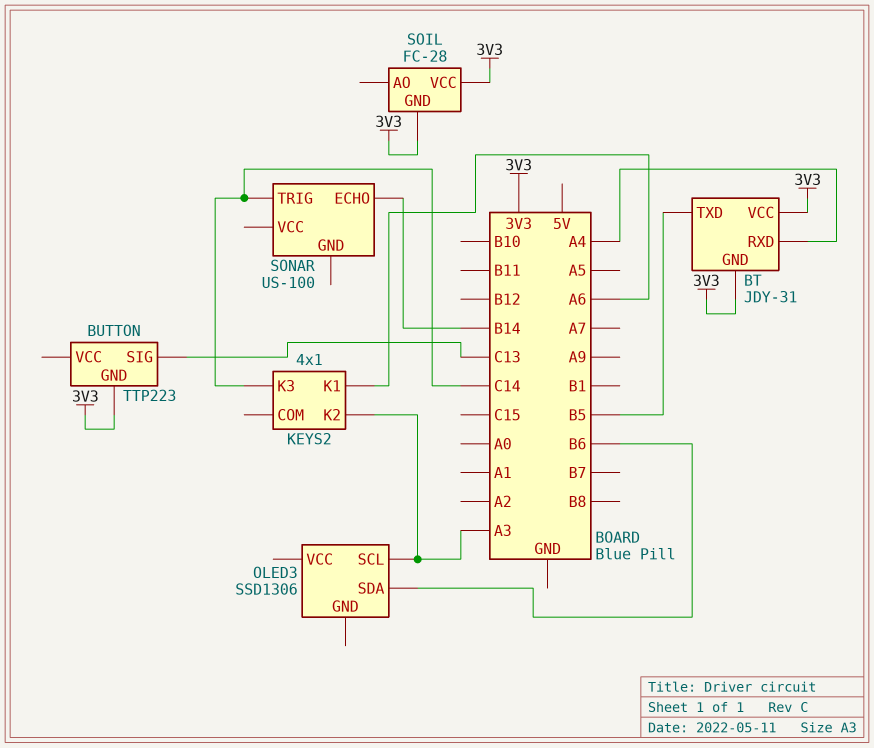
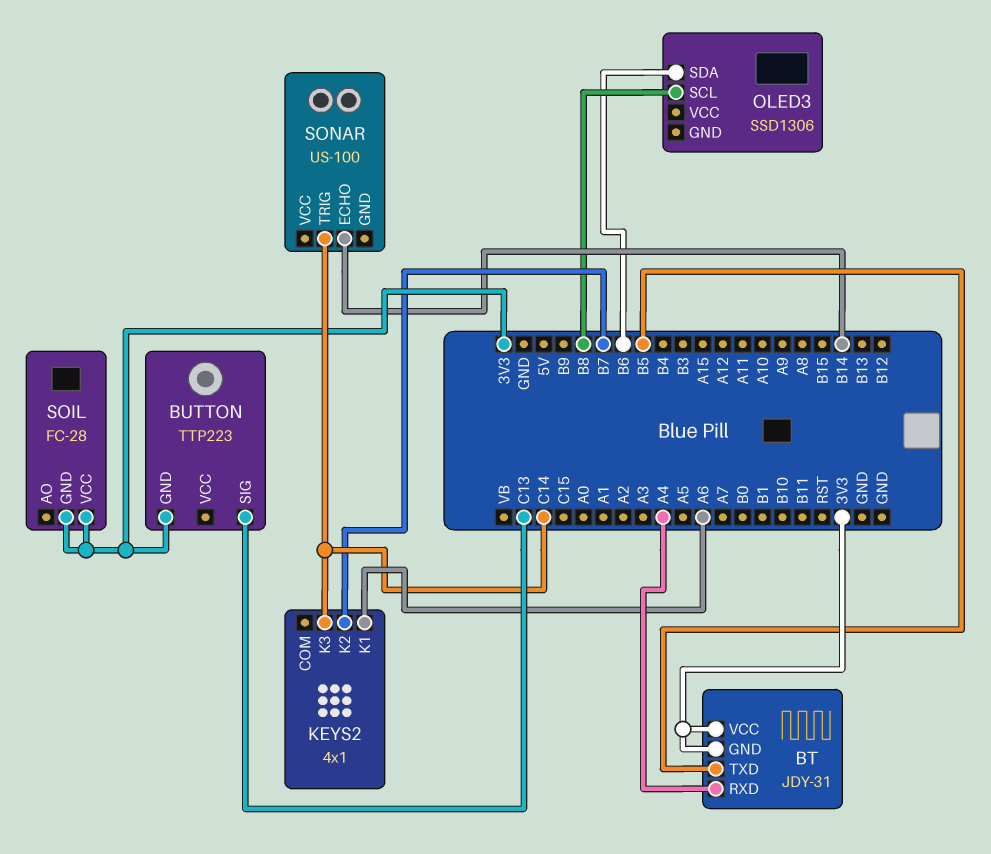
KEYS2 pin K2: A3 -> B7
OLED3 pin SCL: A3 -> B8

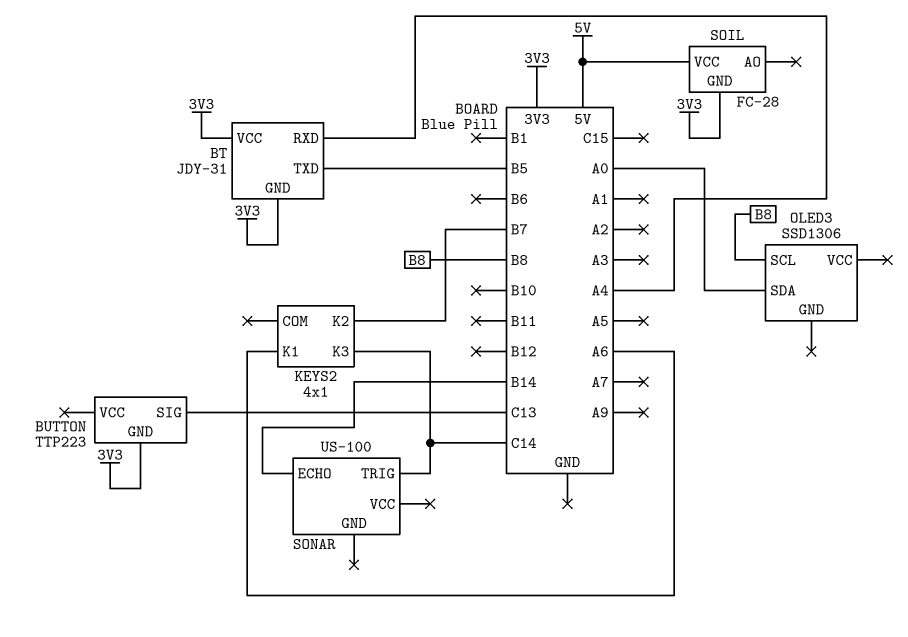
OLED3 pin SDA: B6 -> A0
SOIL pin VCC: 3V3 -> 5V

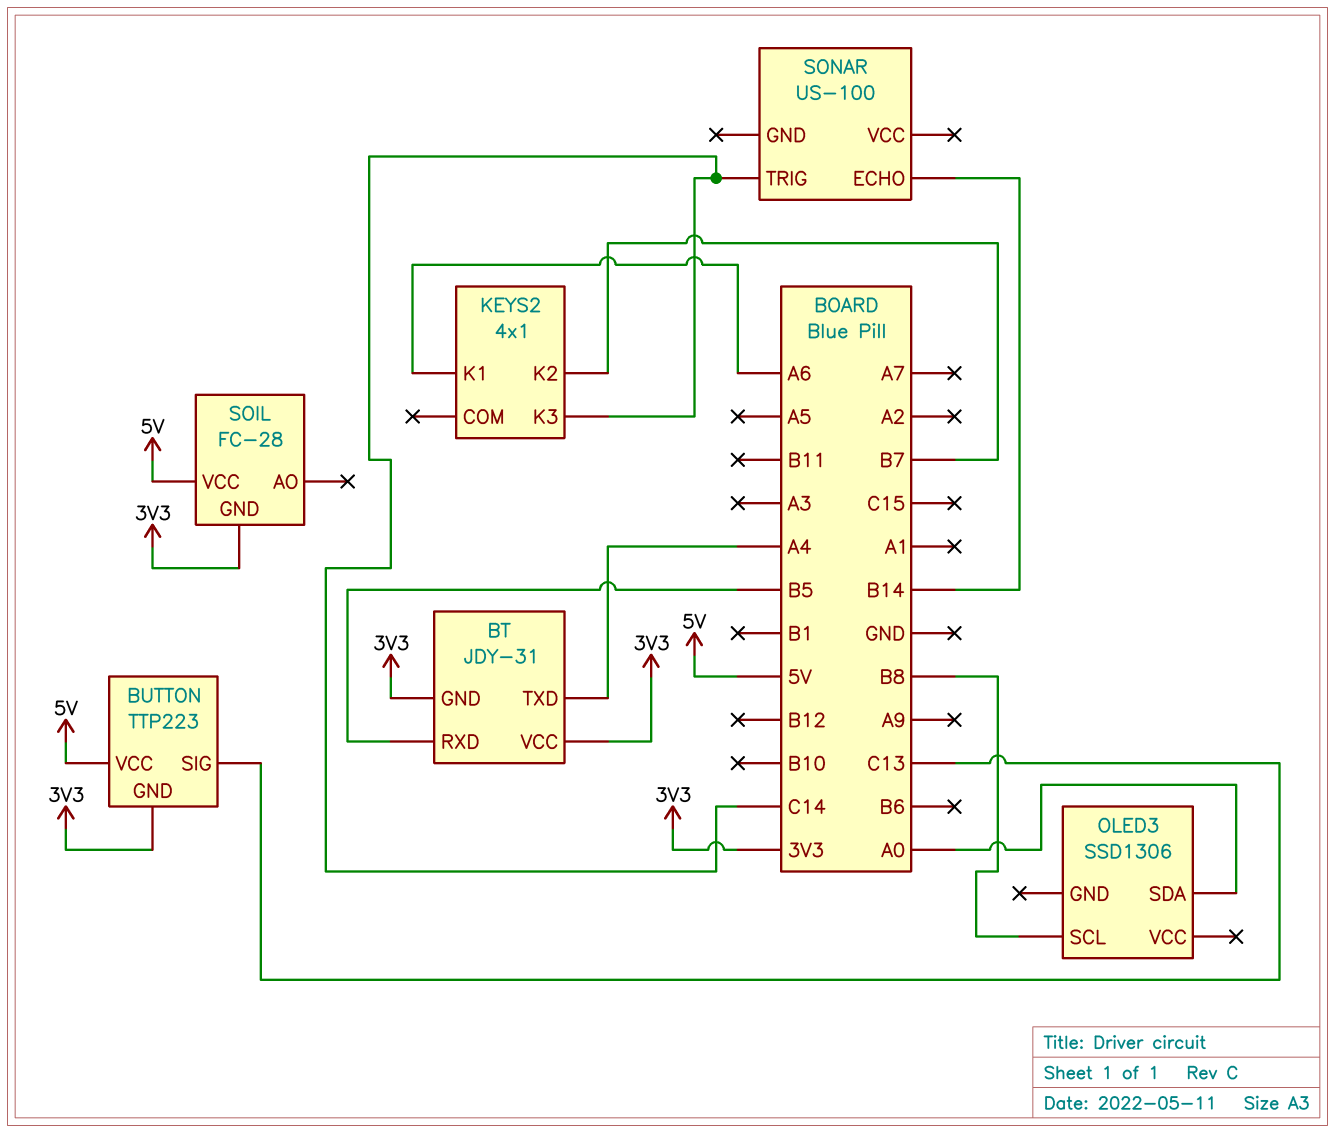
BT pin RXD: A4 -> B5
BT pin TXD: B5 -> A4
BUTTON pin VCC: none -> 5V

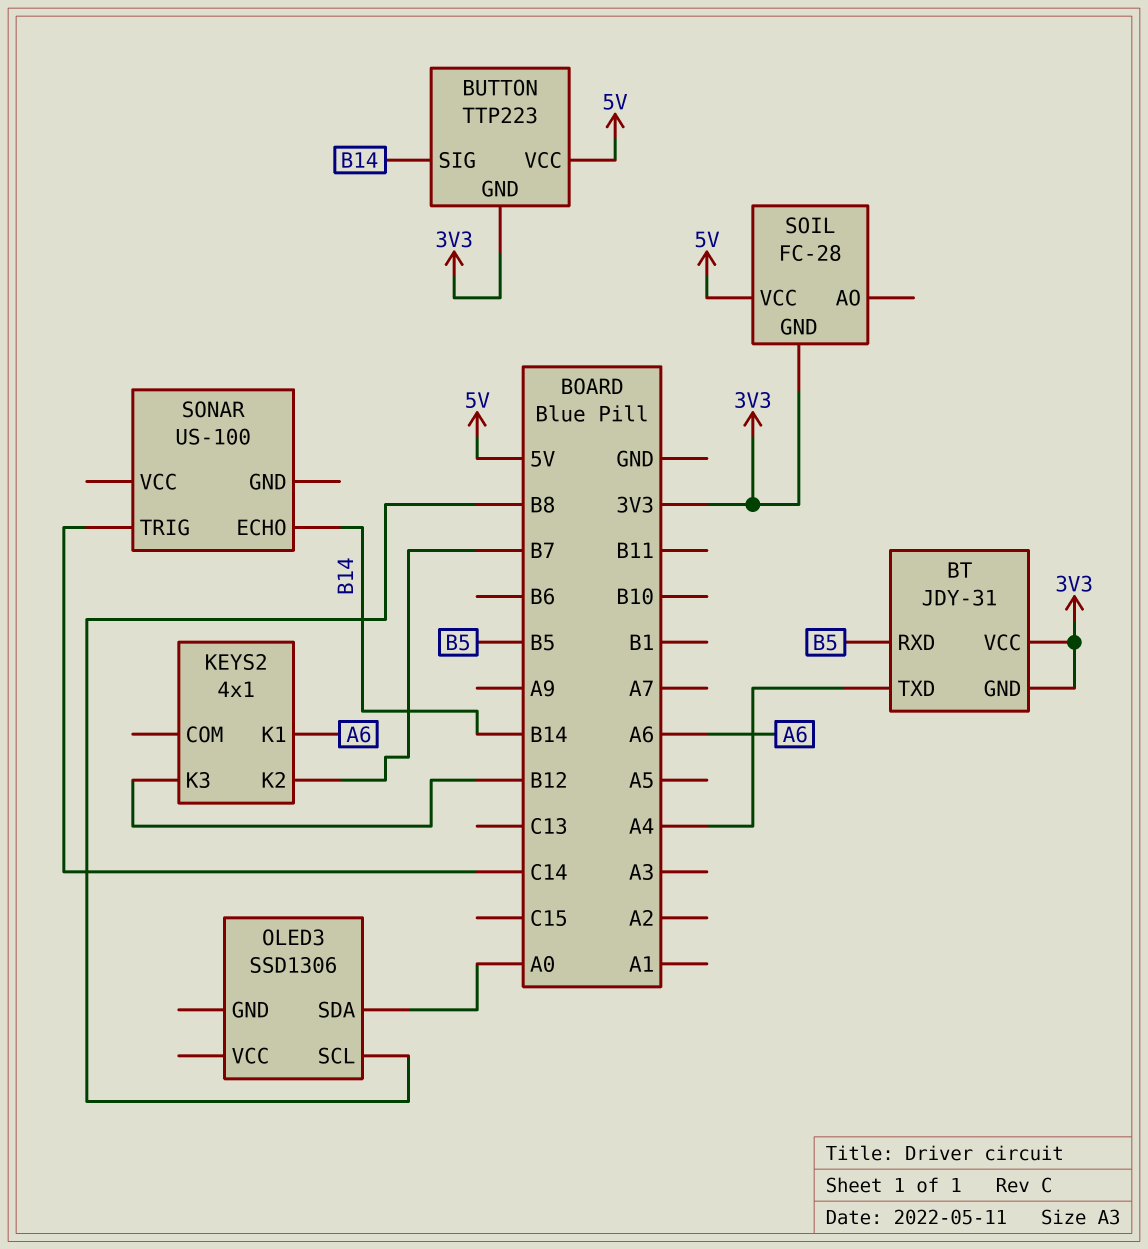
BUTTON pin SIG: C13 -> B14
KEYS2 pin K3: C14 -> B12

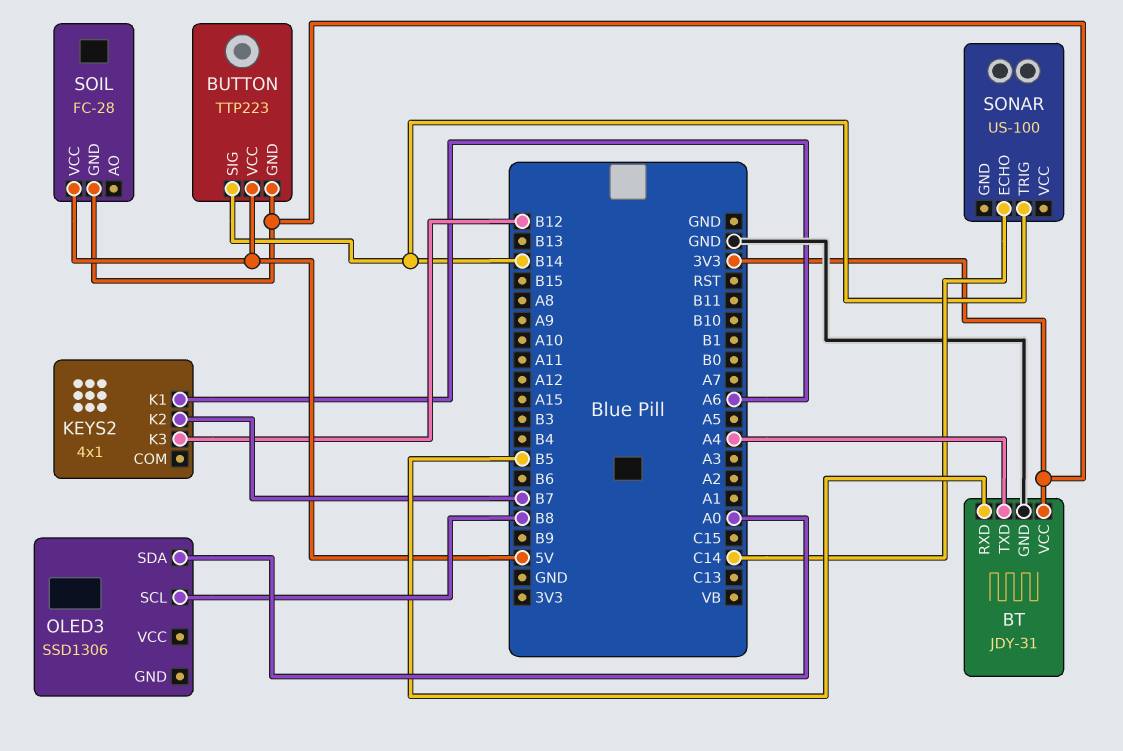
BT pin GND: 3V3 -> GND
SONAR pin ECHO: B14 -> C14
SONAR pin TRIG: C14 -> B14

